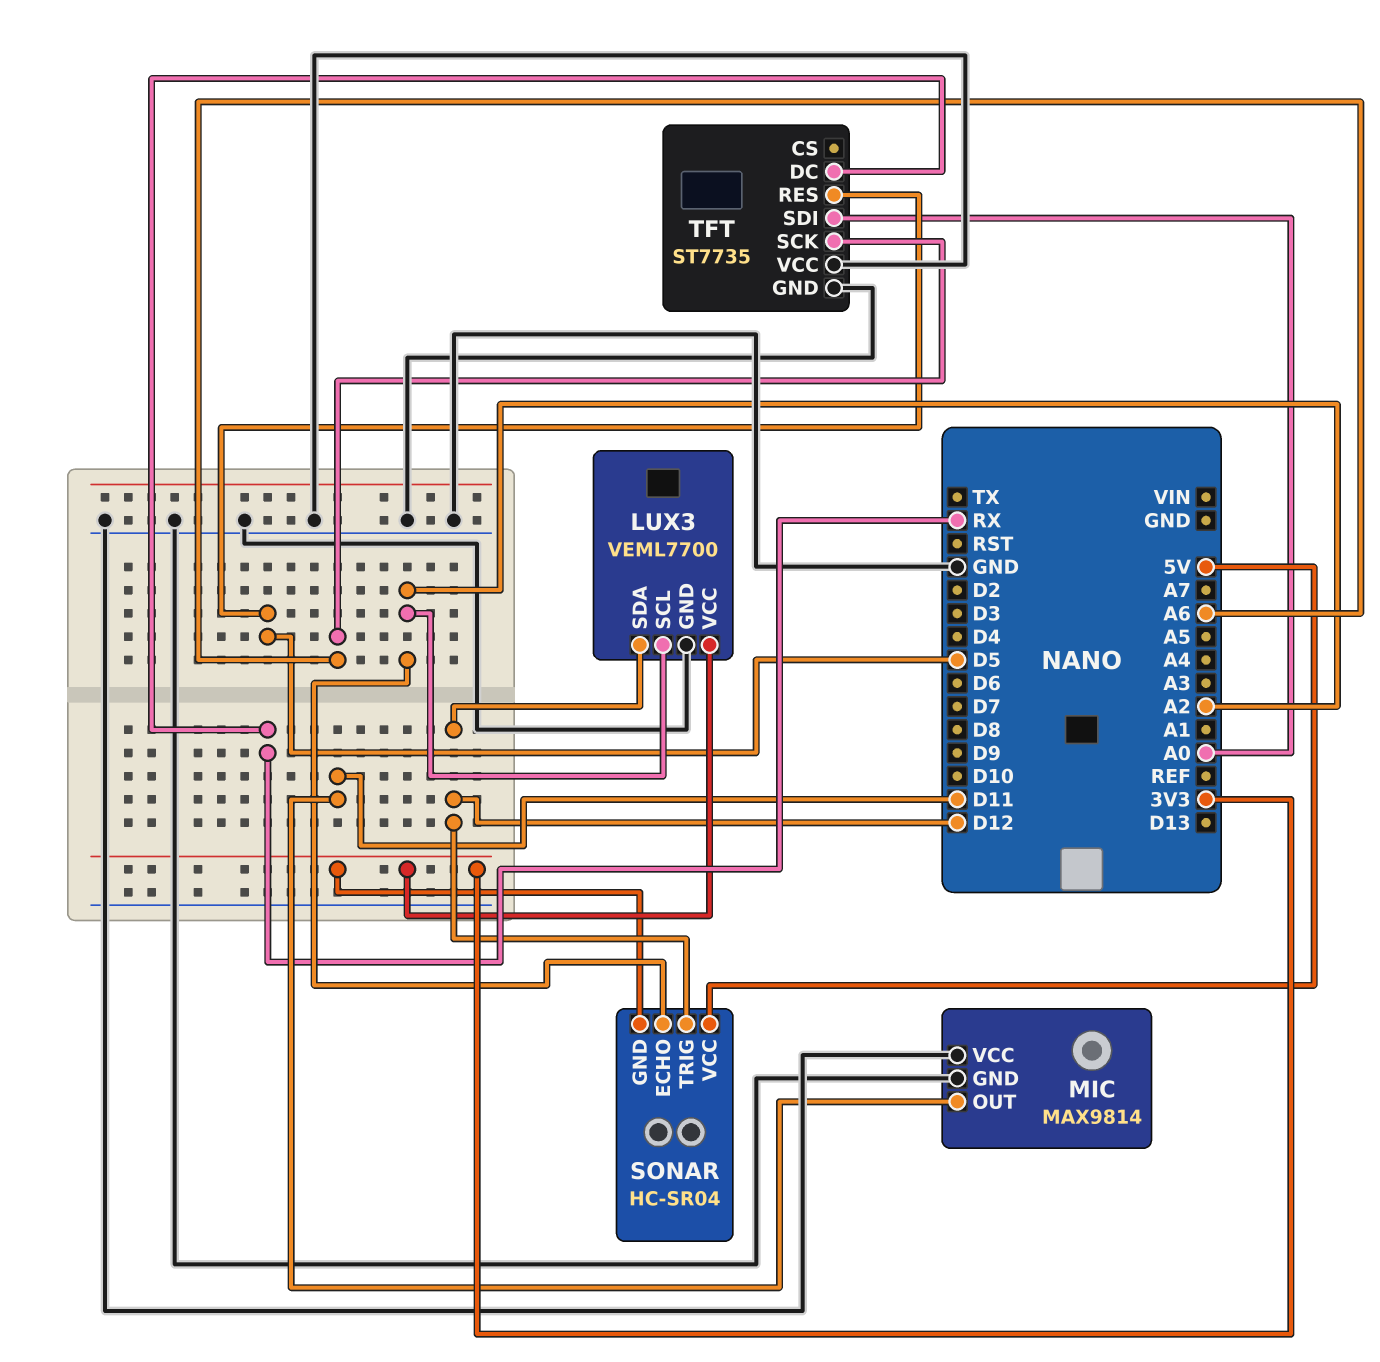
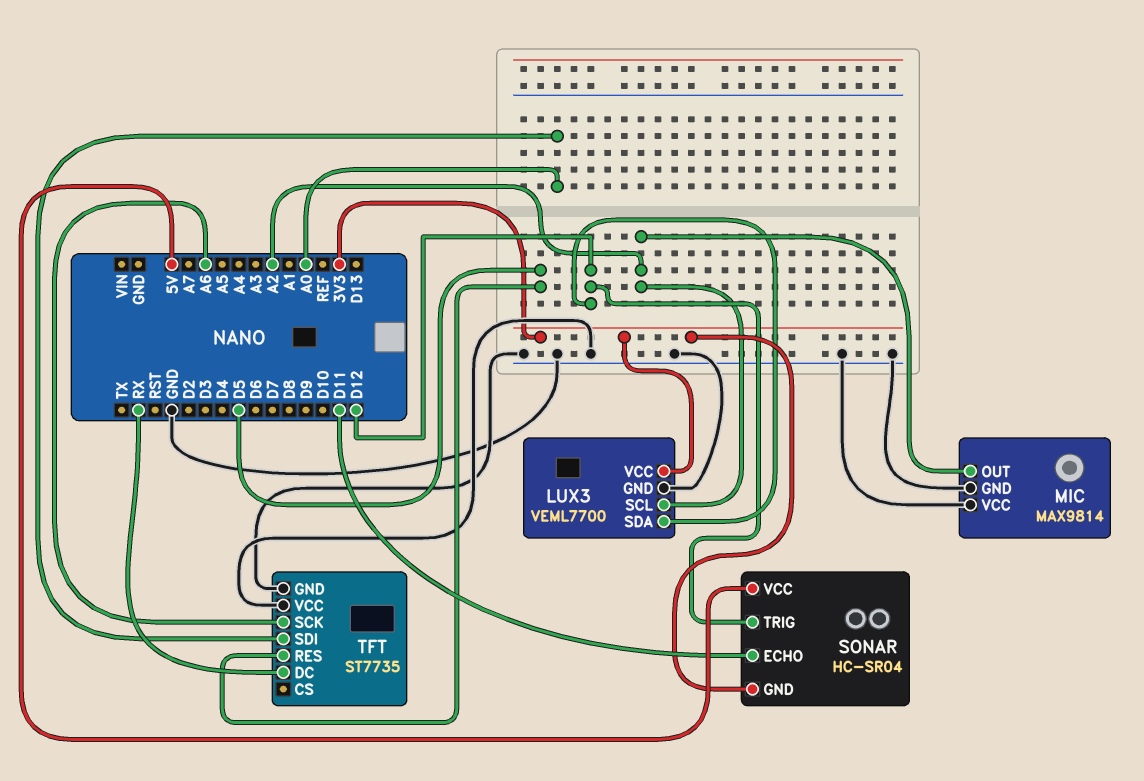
MIC pin OUT: D11 -> A2
SONAR pin ECHO: A2 -> D11

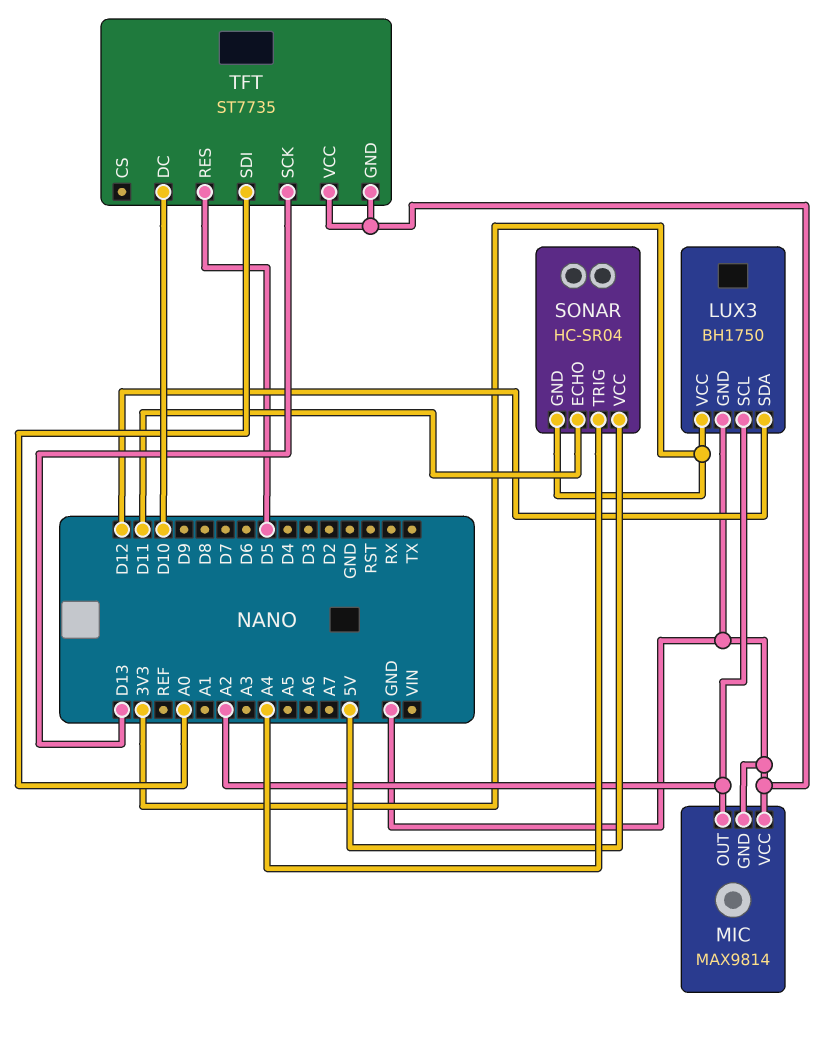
LUX3: VEML7700 -> BH1750
SONAR pin TRIG: D12 -> A4
TFT pin DC: RX -> D10
TFT pin SCK: A6 -> D13

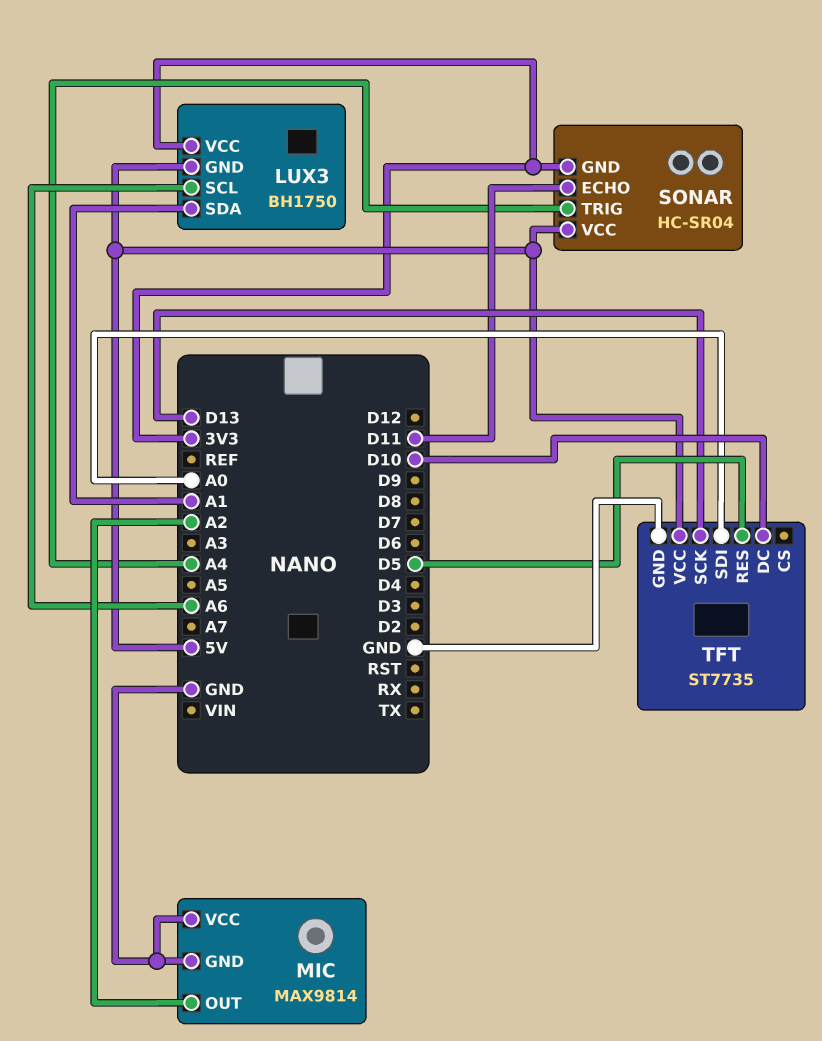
LUX3 pin GND: GND -> 5V
LUX3 pin SCL: A2 -> A6
LUX3 pin SDA: D12 -> A1
TFT pin VCC: GND -> 5V

